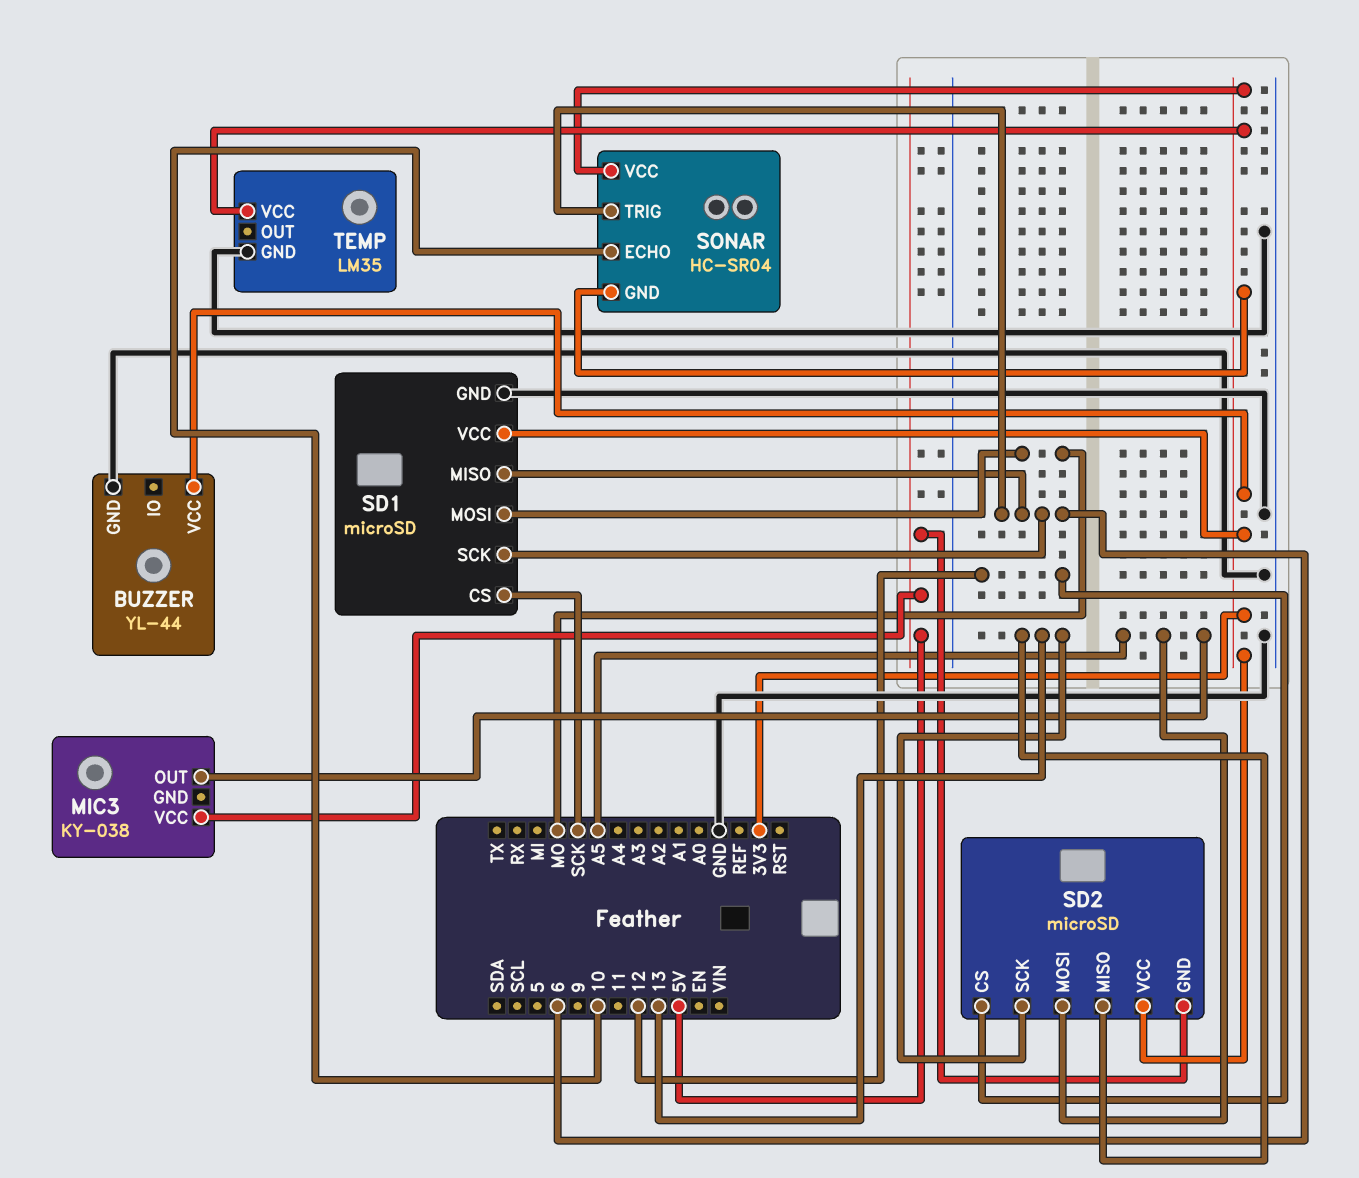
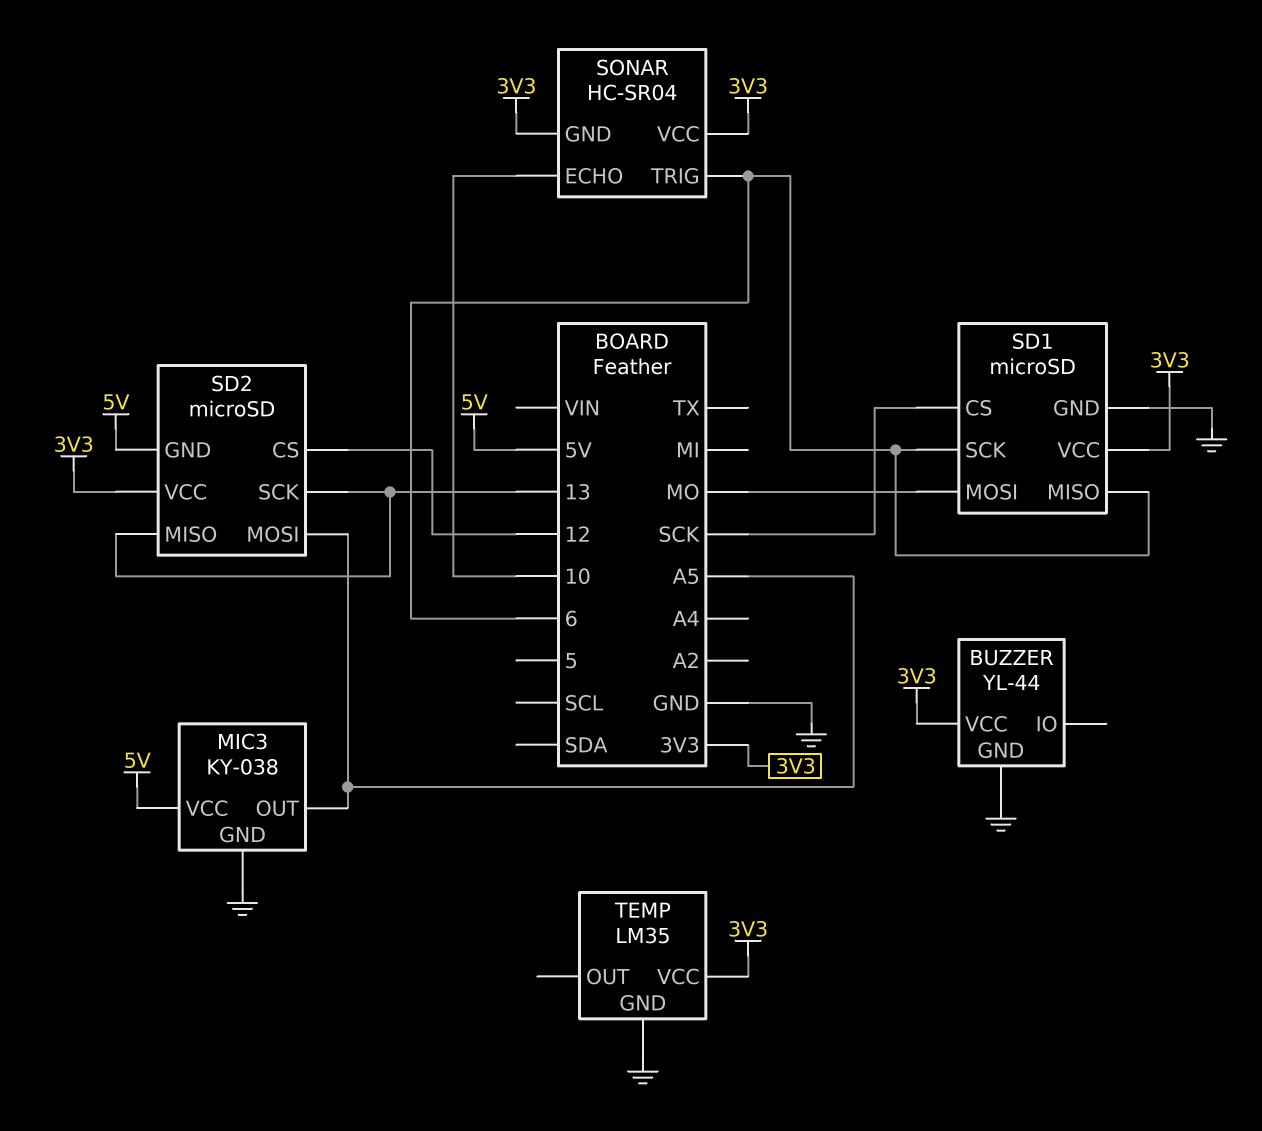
MIC3 pin GND: none -> GND

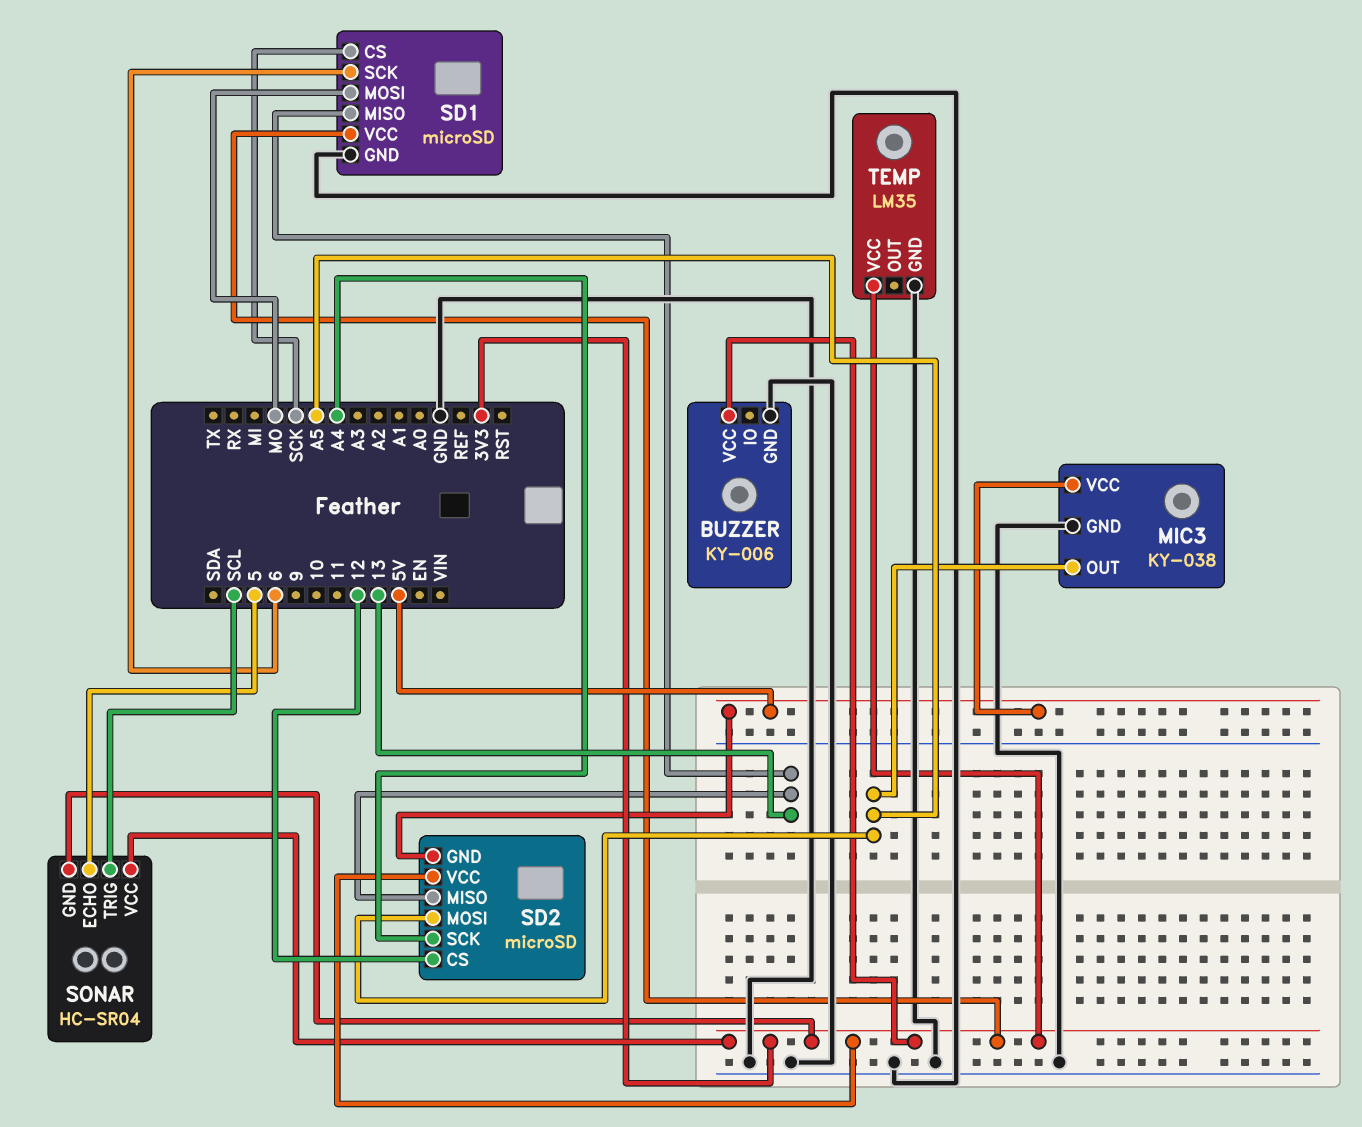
BUZZER: YL-44 -> KY-006
SD1 pin MISO: 6 -> 13
SD2 pin SCK: 13 -> A4
SONAR pin ECHO: 10 -> 5
SONAR pin TRIG: 6 -> SCL

